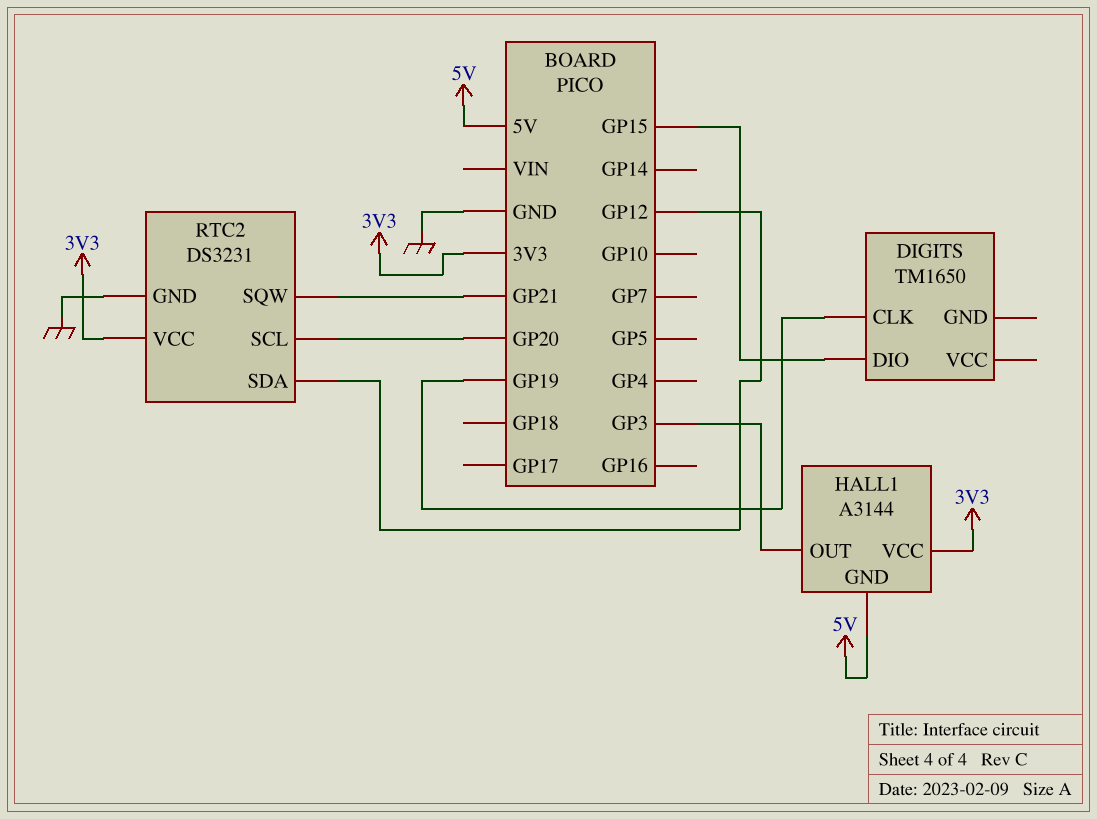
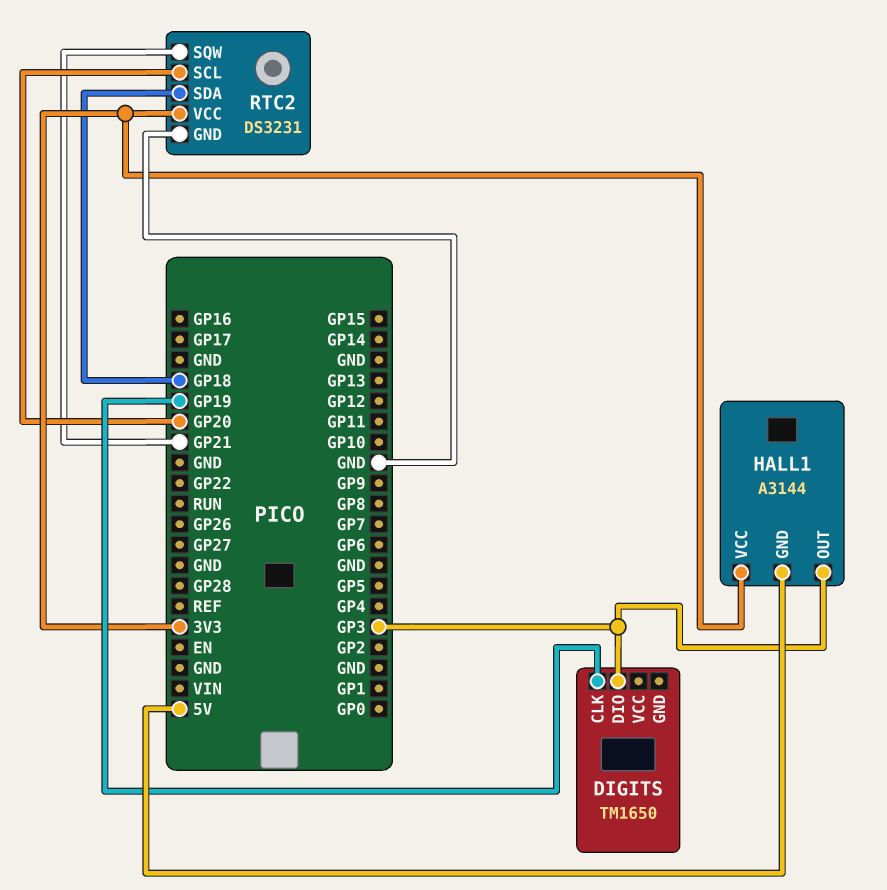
DIGITS pin DIO: GP15 -> GP3
RTC2 pin SDA: GP12 -> GP18

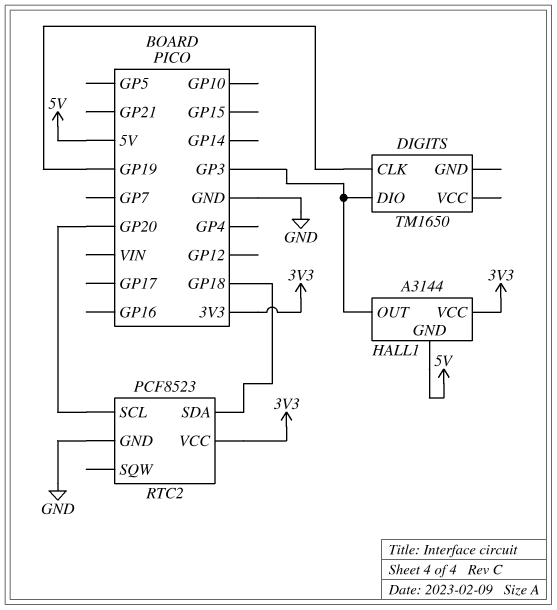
RTC2: DS3231 -> PCF8523
RTC2 pin SQW: GP21 -> none

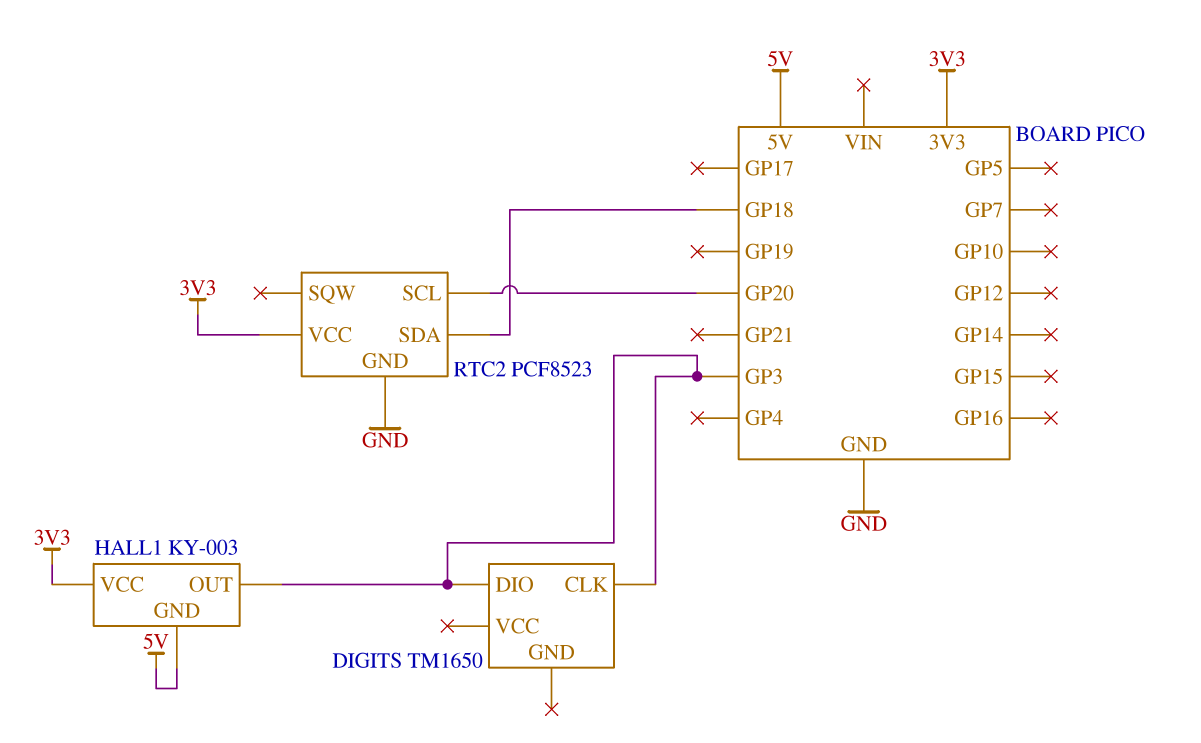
DIGITS pin CLK: GP19 -> GP3
HALL1: A3144 -> KY-003

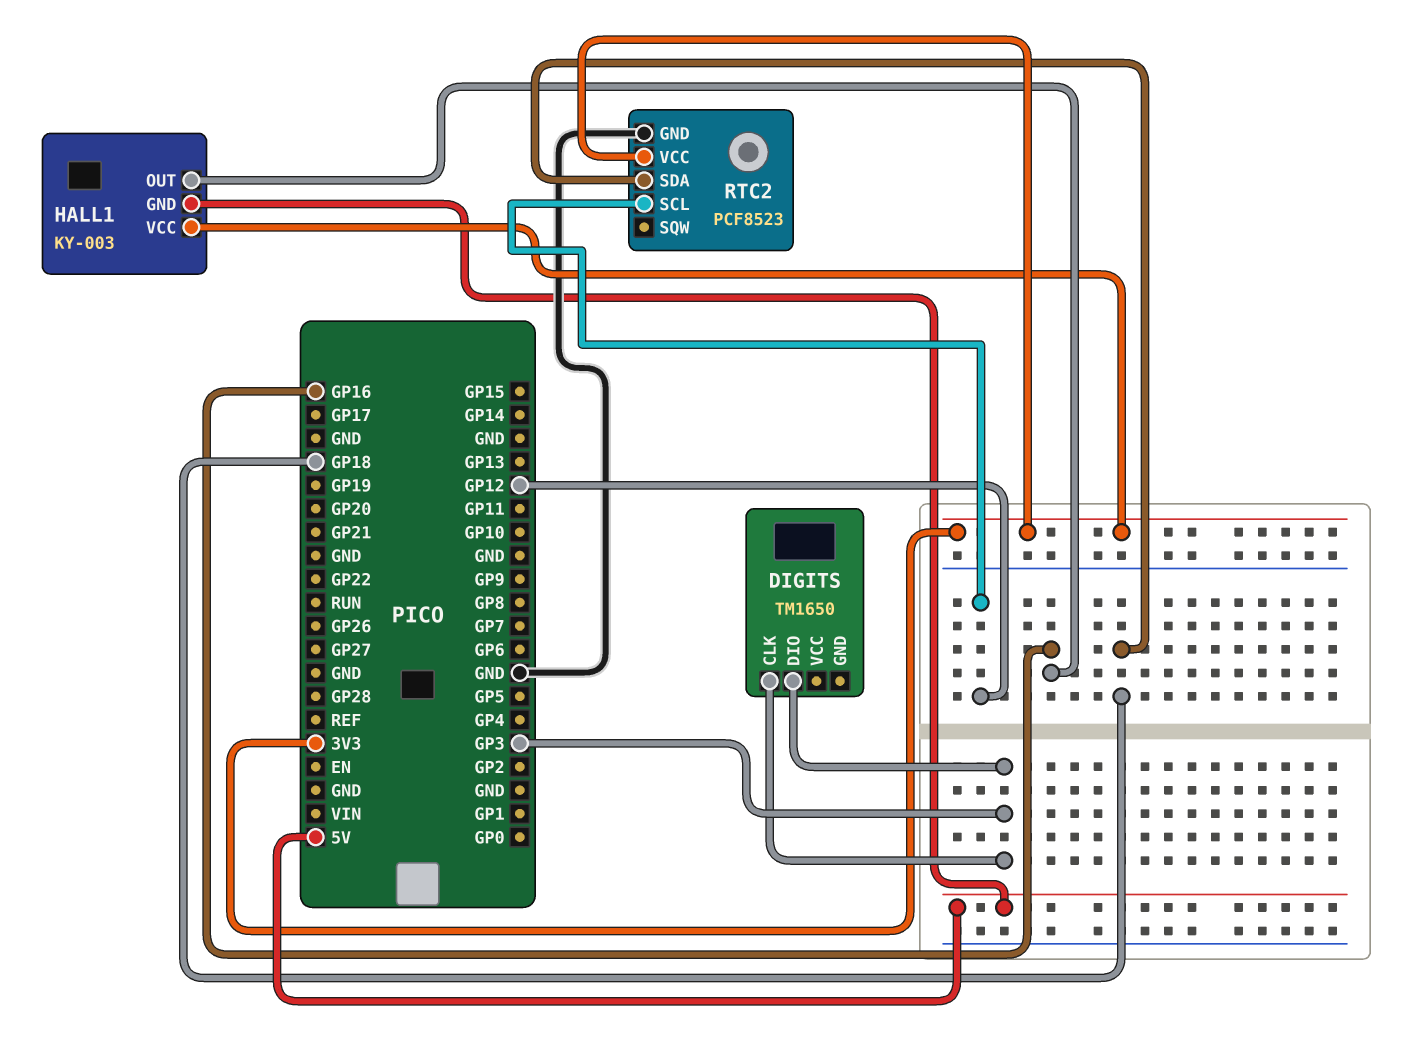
HALL1 pin OUT: GP3 -> GP16
RTC2 pin SCL: GP20 -> GP12

